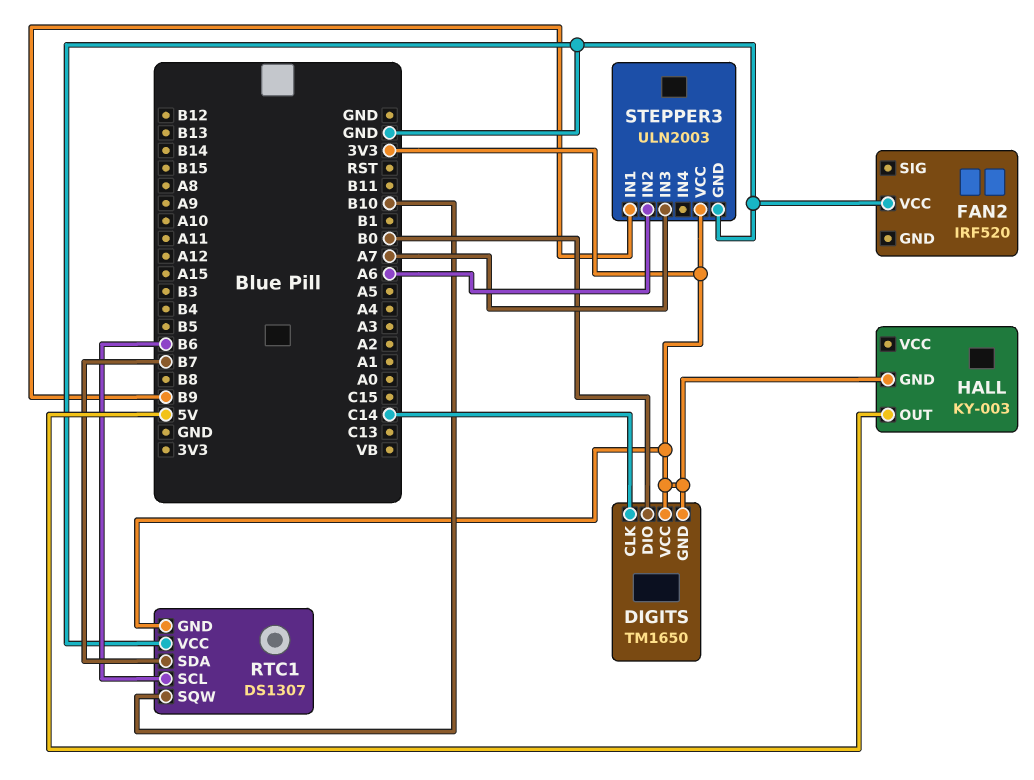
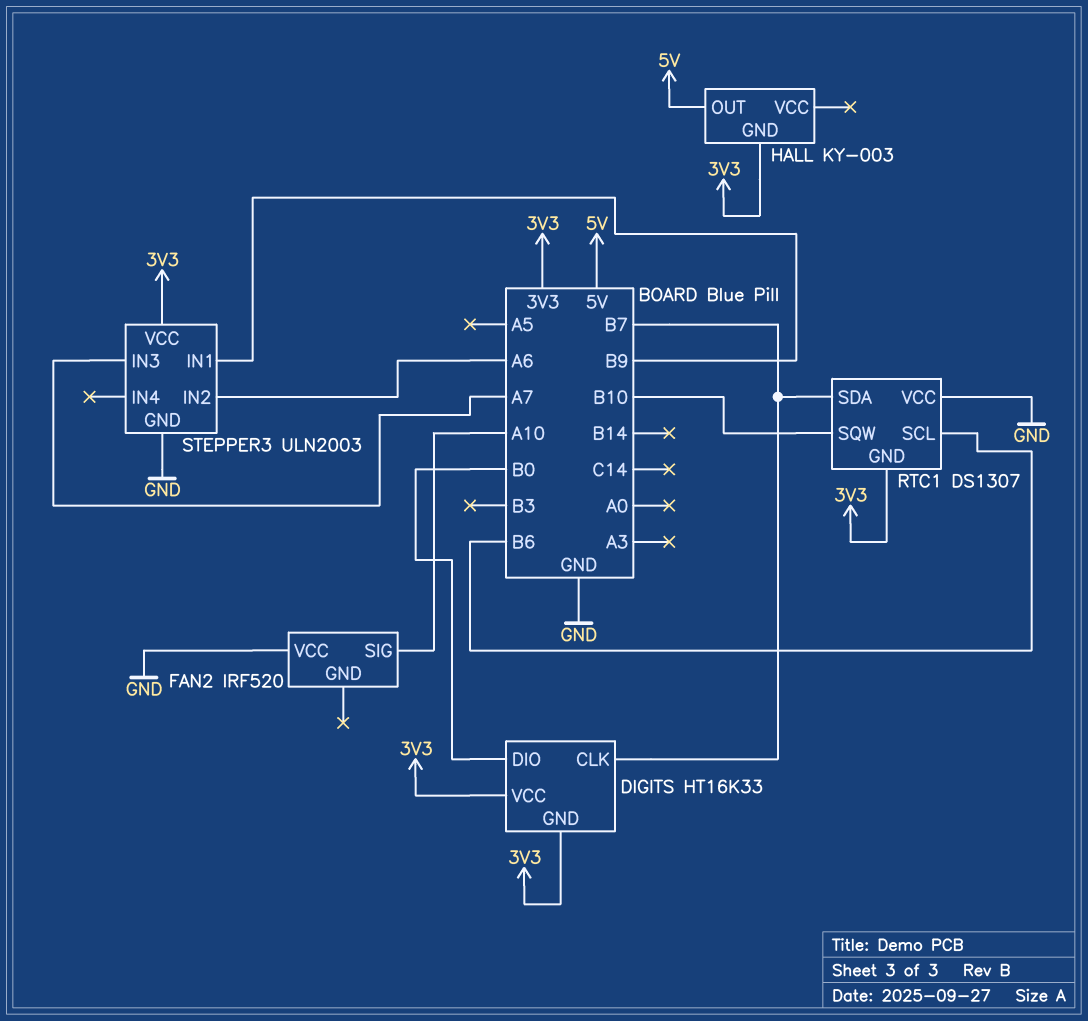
DIGITS: TM1650 -> HT16K33
DIGITS pin CLK: C14 -> B7
FAN2 pin SIG: none -> A10

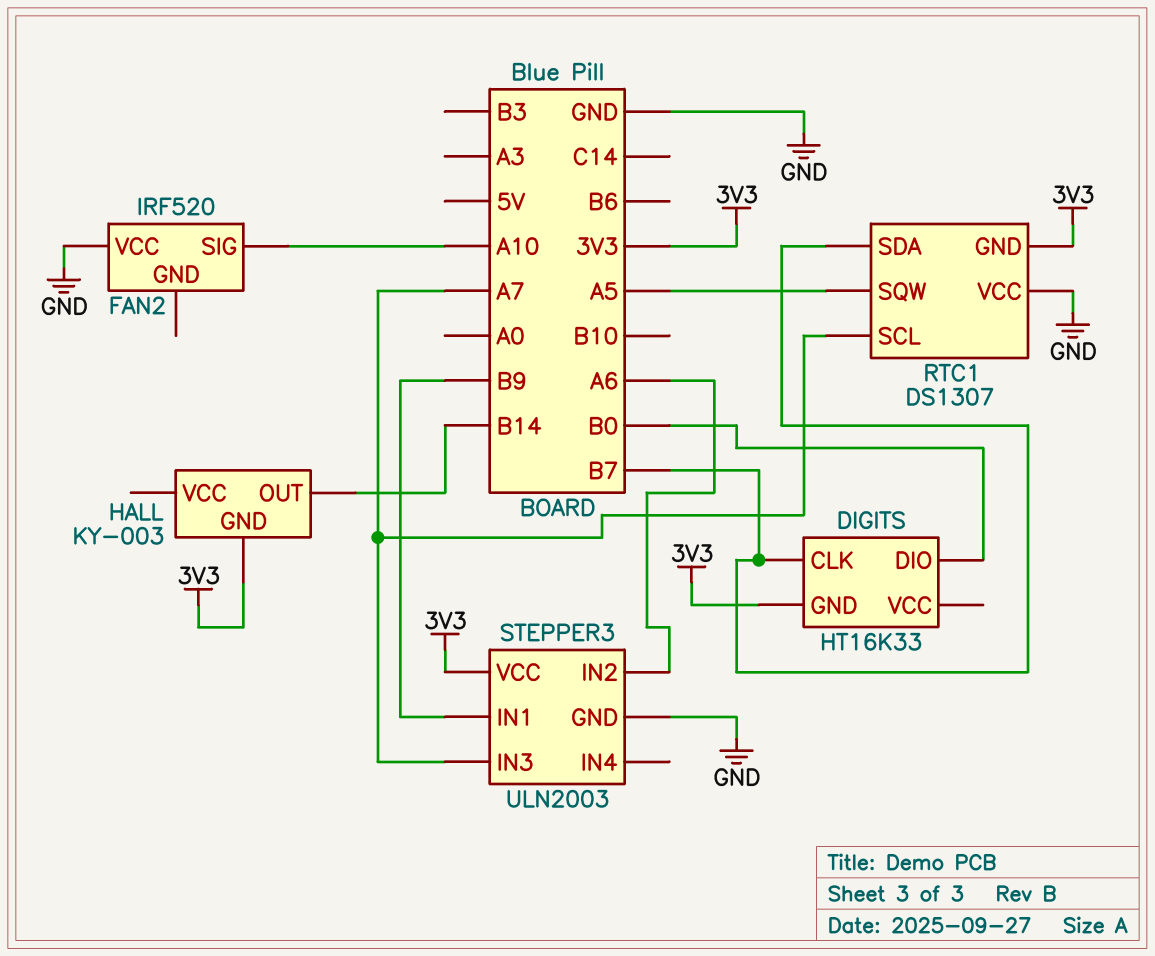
DIGITS pin VCC: 3V3 -> none
HALL pin OUT: 5V -> B14
RTC1 pin SCL: B6 -> A7
RTC1 pin SQW: B10 -> A5

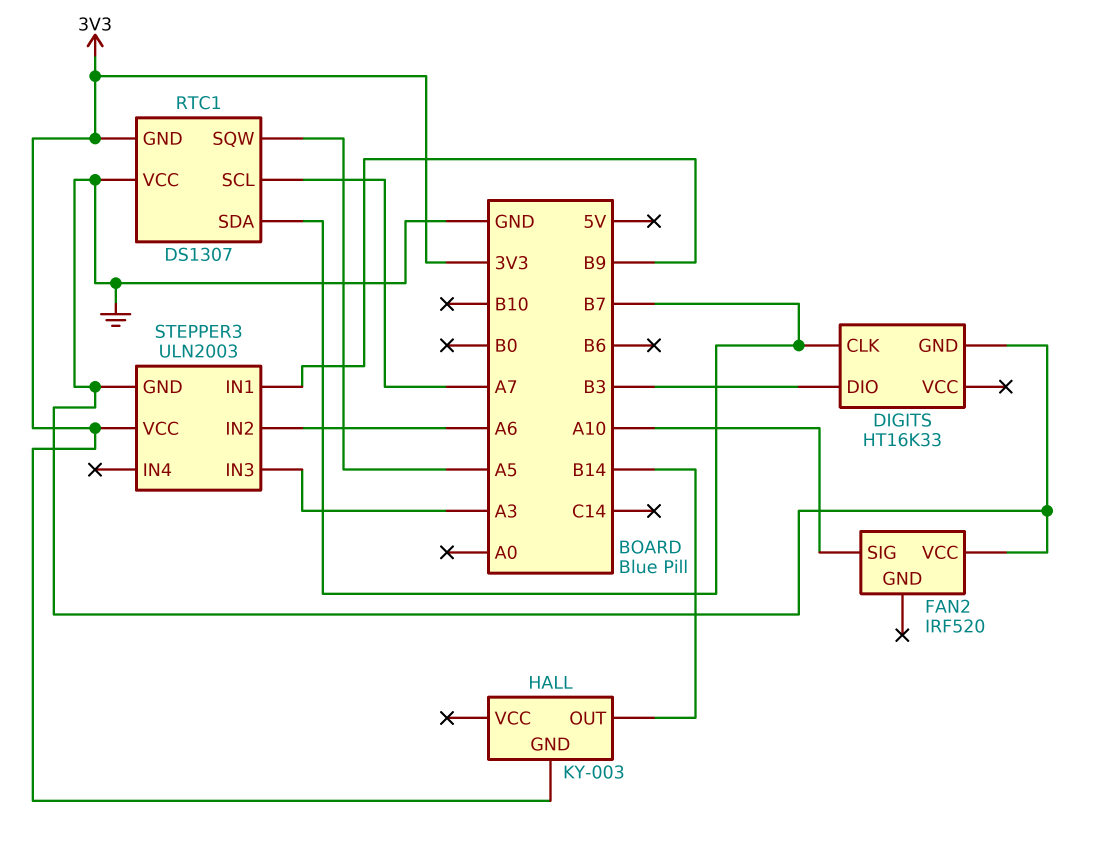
DIGITS pin DIO: B0 -> B3
DIGITS pin GND: 3V3 -> GND
STEPPER3 pin IN3: A7 -> A3

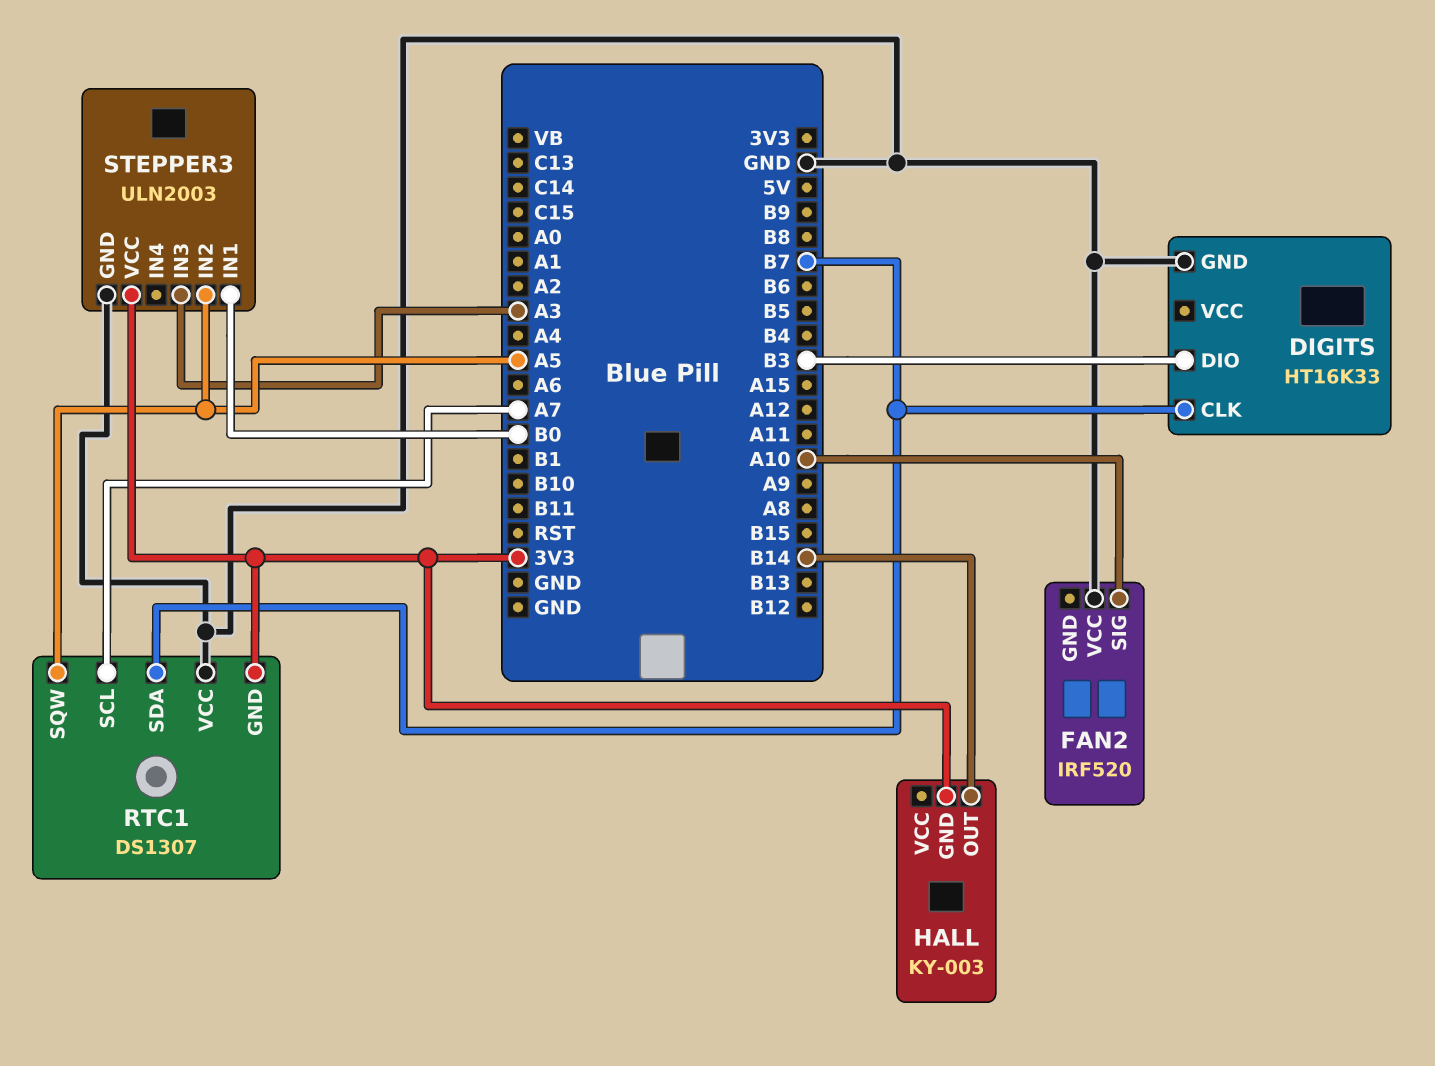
STEPPER3 pin IN1: B9 -> B0
STEPPER3 pin IN2: A6 -> A5

